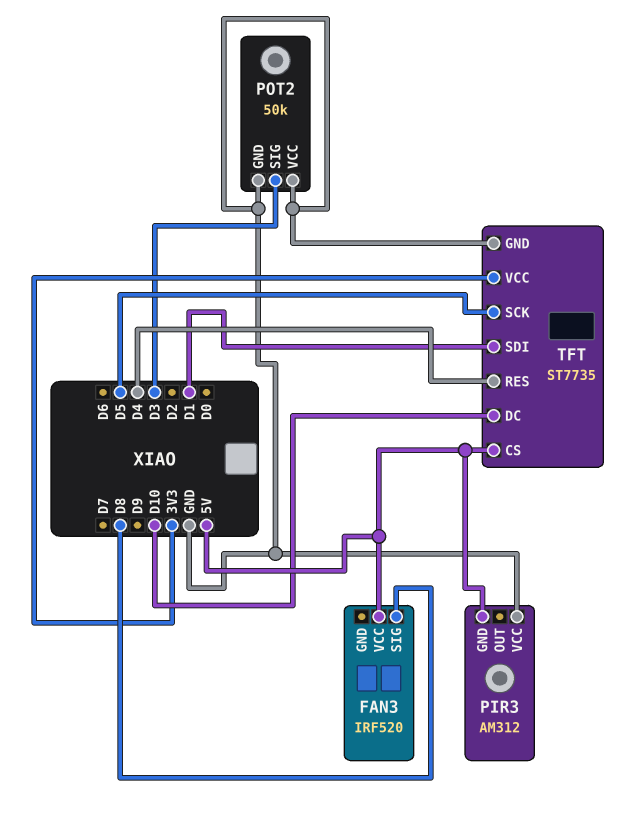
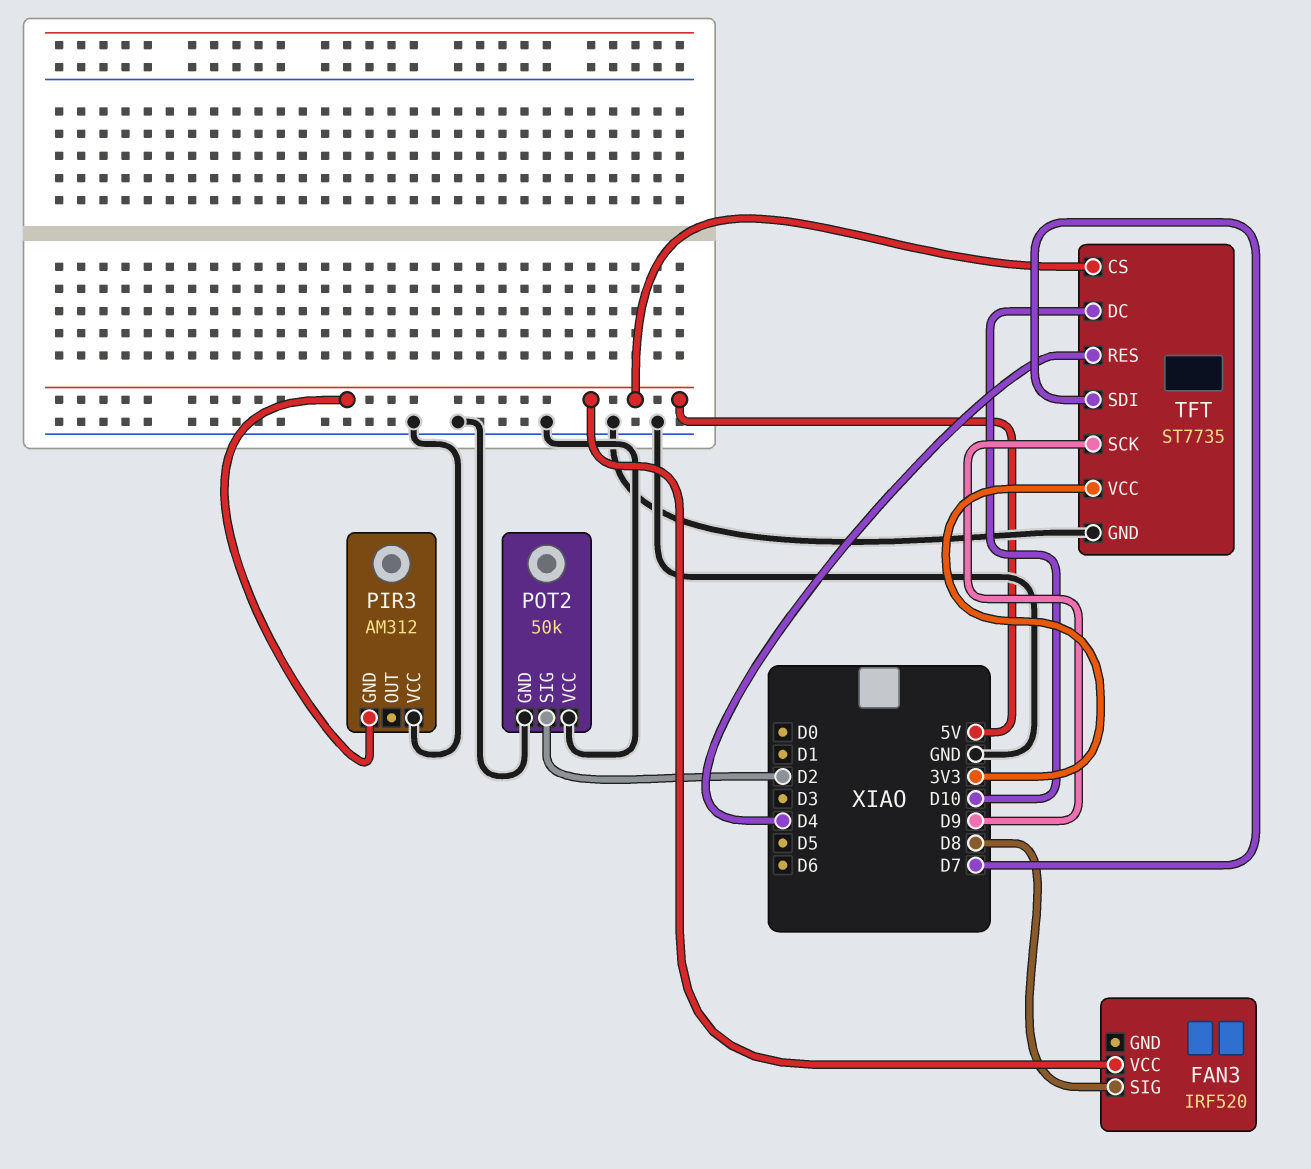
POT2 pin SIG: D3 -> D2
TFT pin SCK: D5 -> D9
TFT pin SDI: D1 -> D7

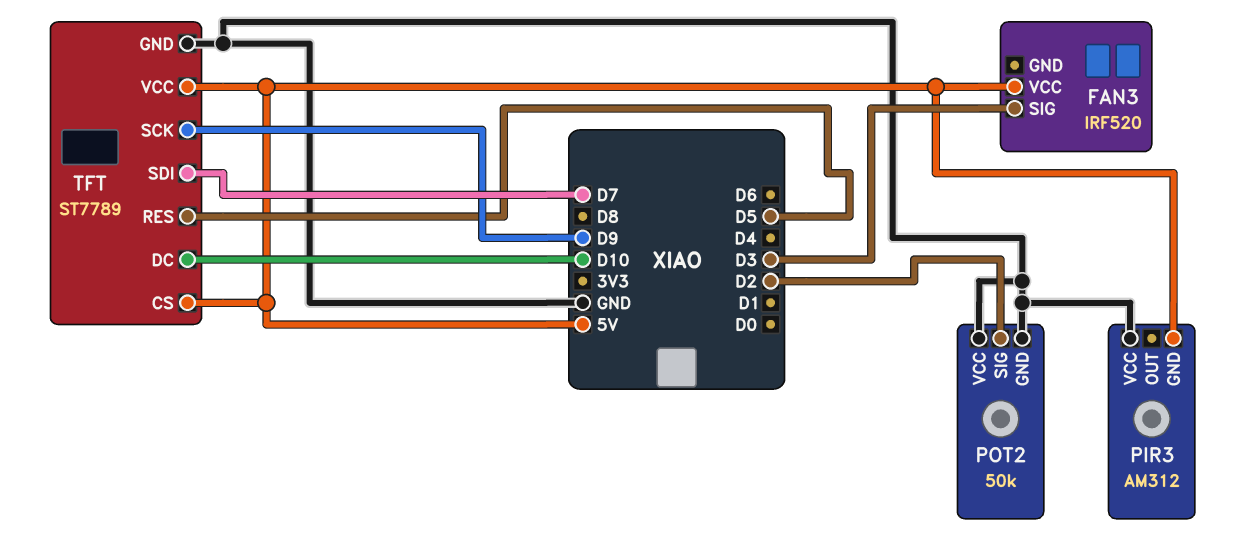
FAN3 pin SIG: D8 -> D3
TFT: ST7735 -> ST7789
TFT pin RES: D4 -> D5
TFT pin VCC: 3V3 -> 5V

